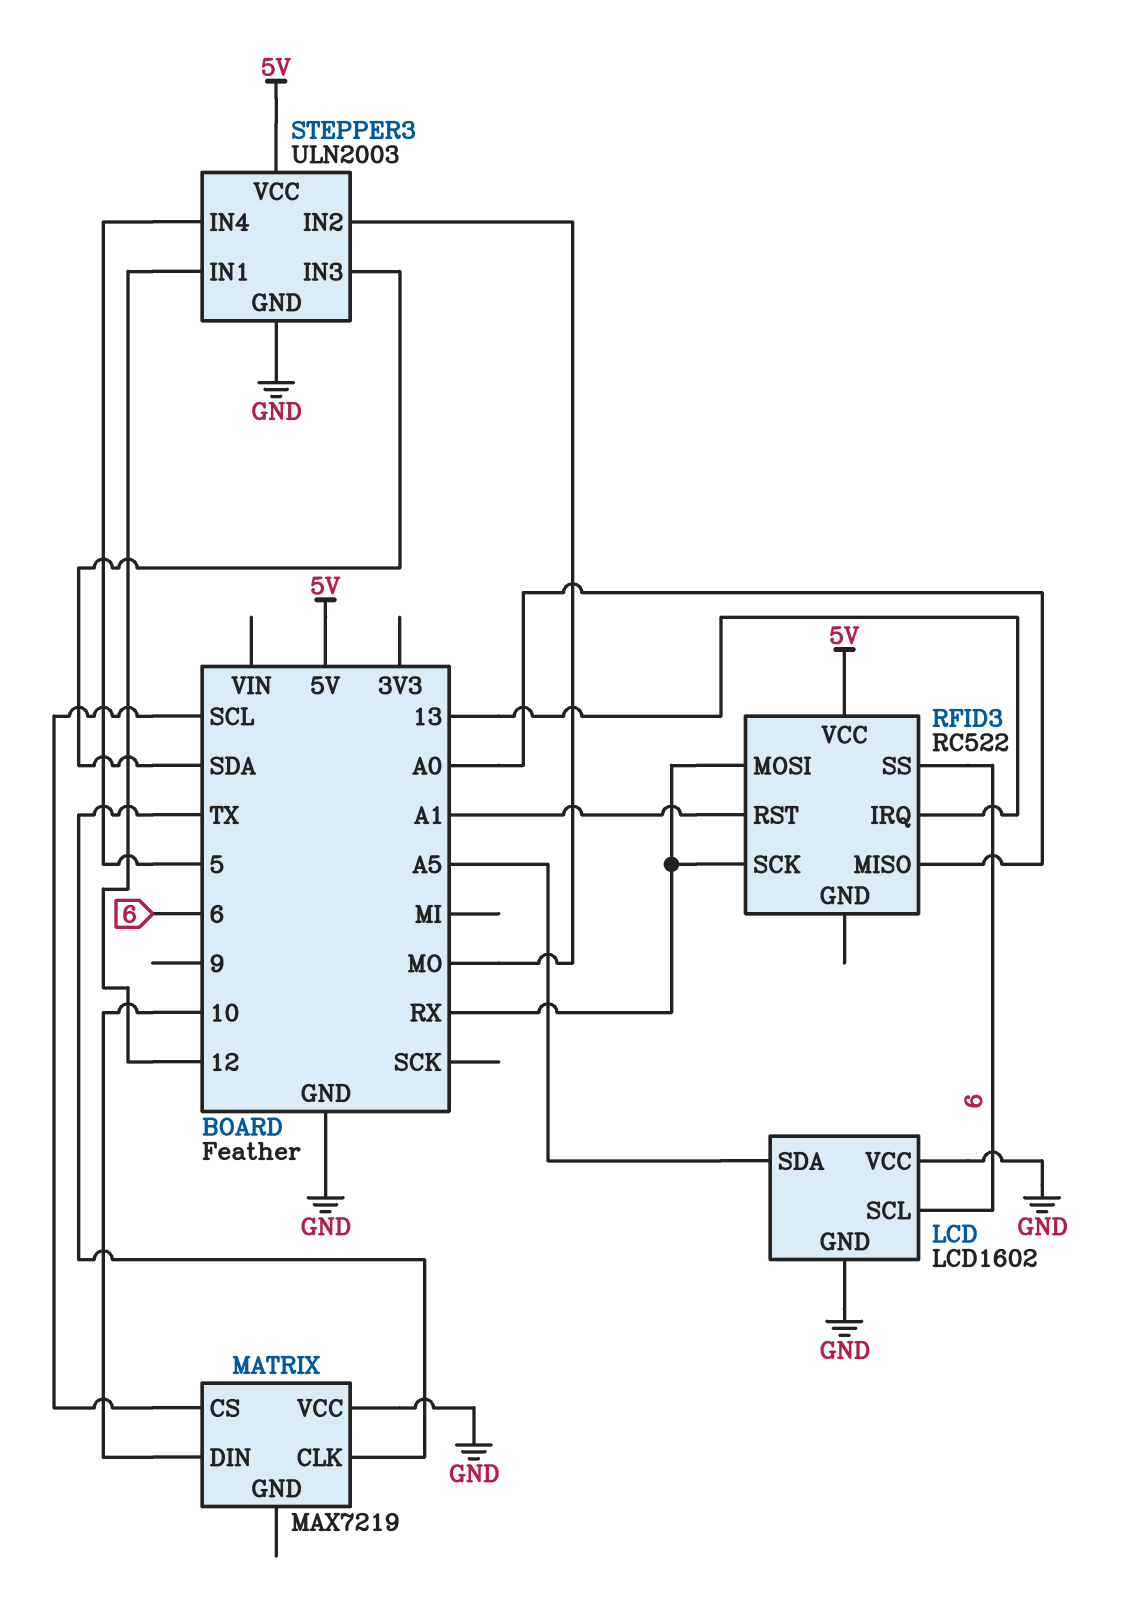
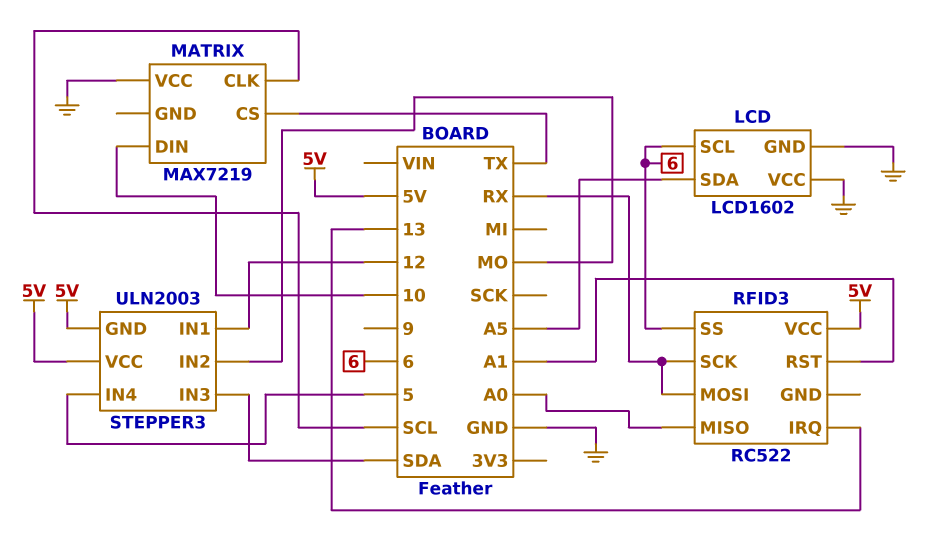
MATRIX pin CLK: TX -> SCL
MATRIX pin CS: SCL -> TX
STEPPER3 pin GND: GND -> 5V

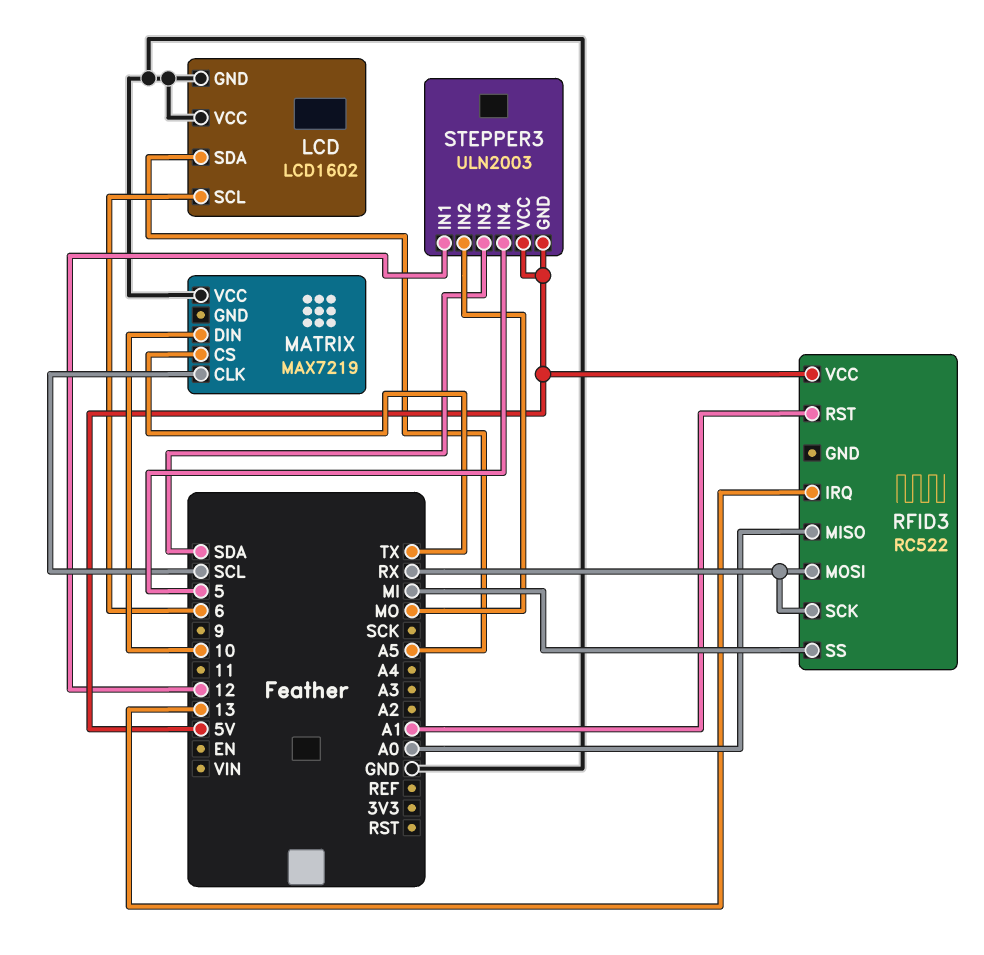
RFID3 pin SS: 6 -> MI

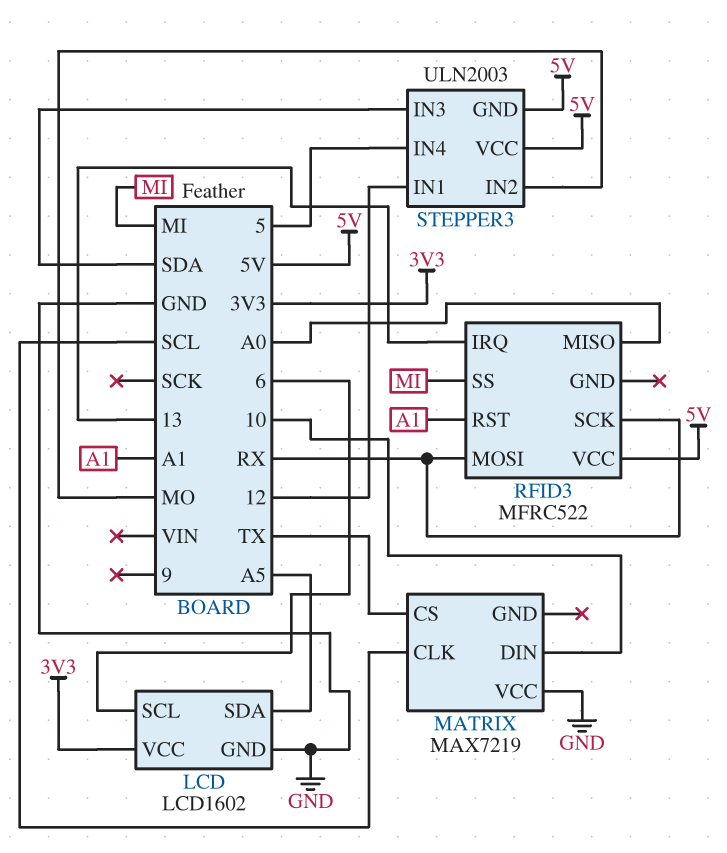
LCD pin VCC: GND -> 3V3
RFID3: RC522 -> MFRC522

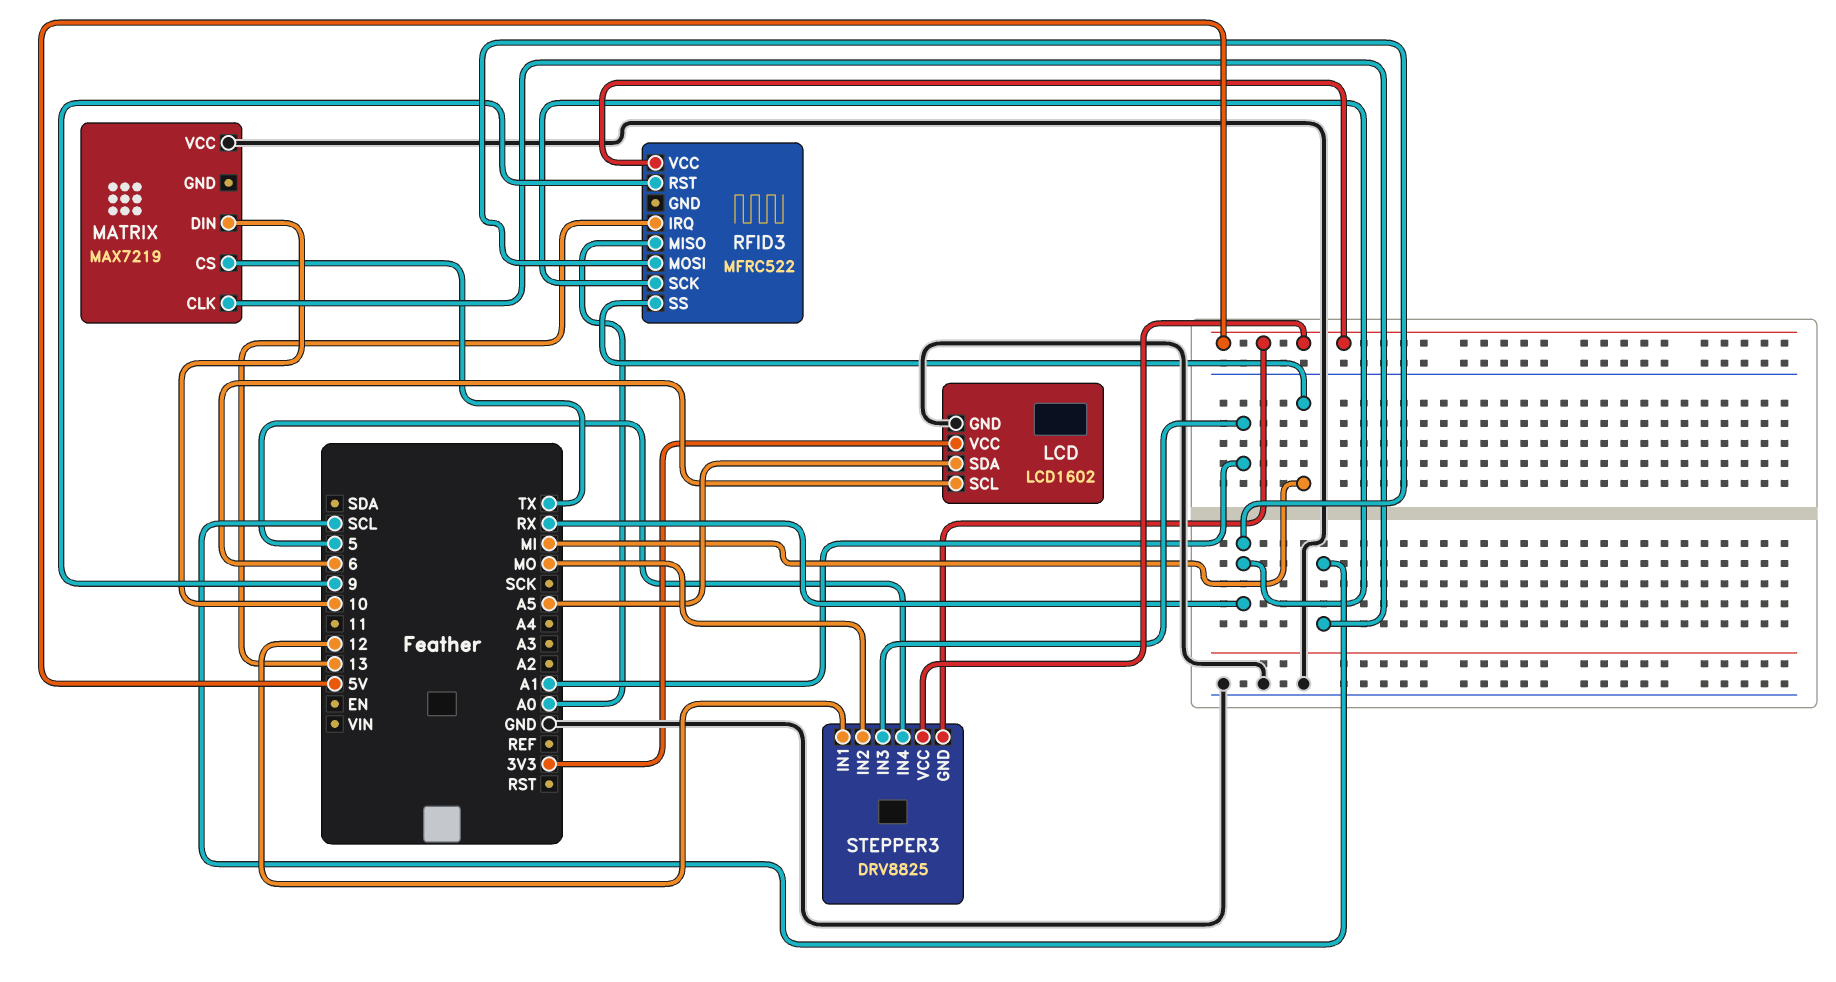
RFID3 pin RST: A1 -> 9
STEPPER3: ULN2003 -> DRV8825
STEPPER3 pin IN3: SDA -> A1

